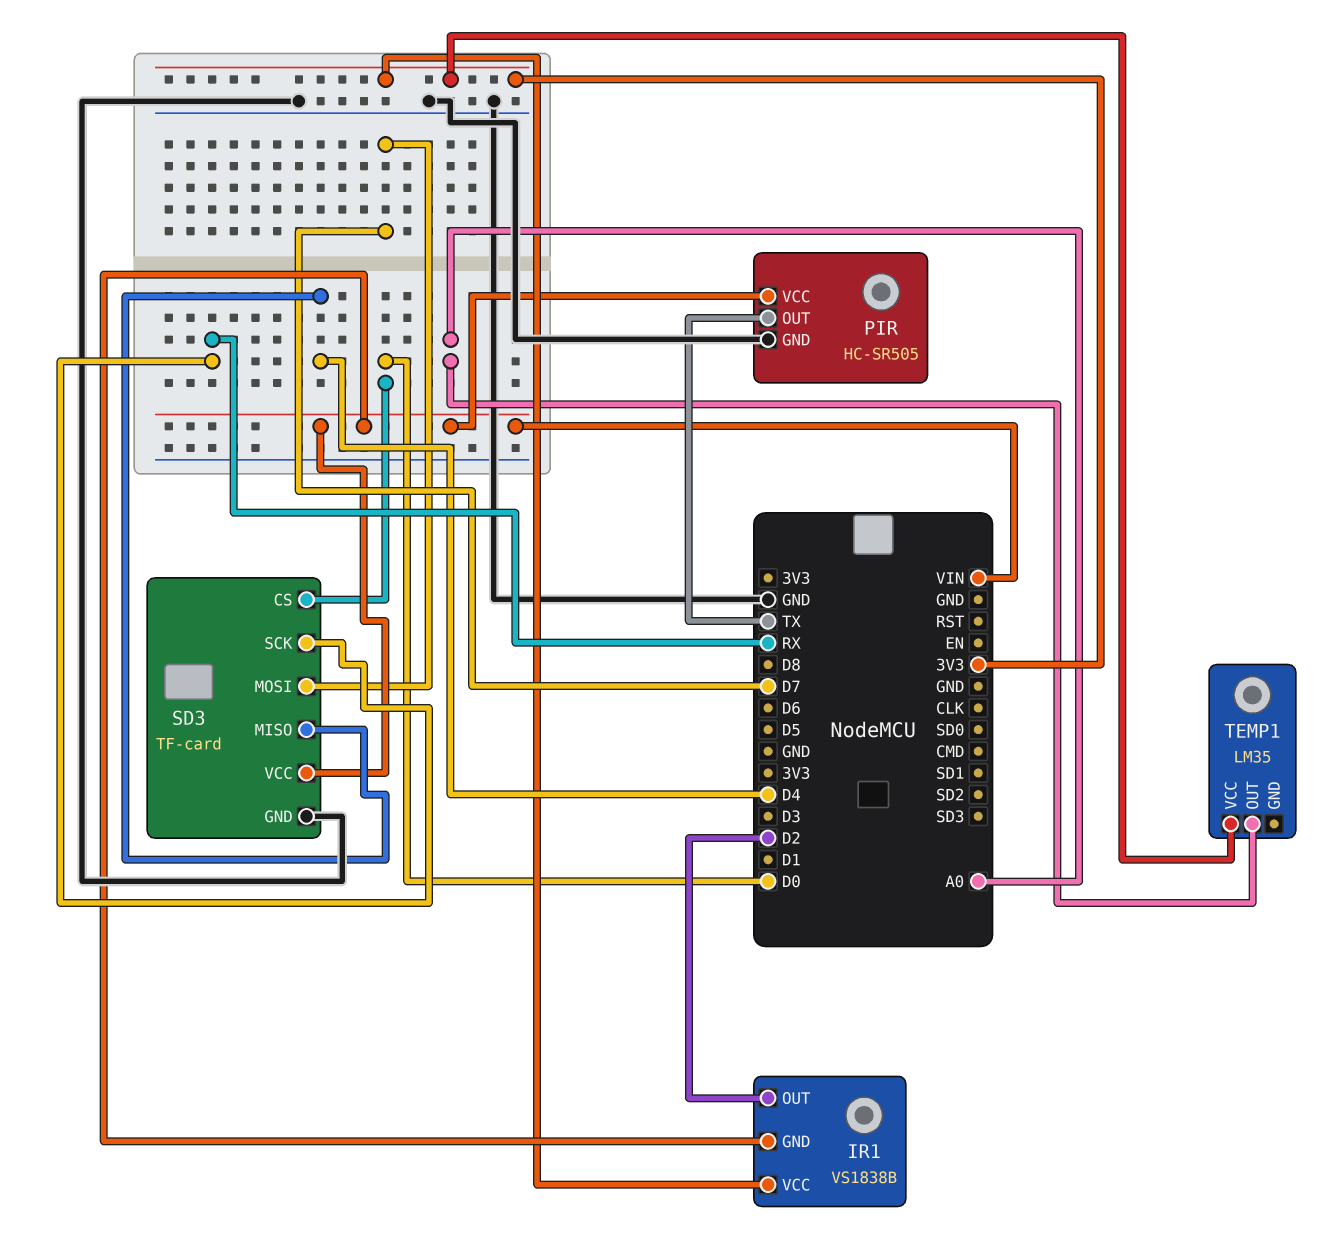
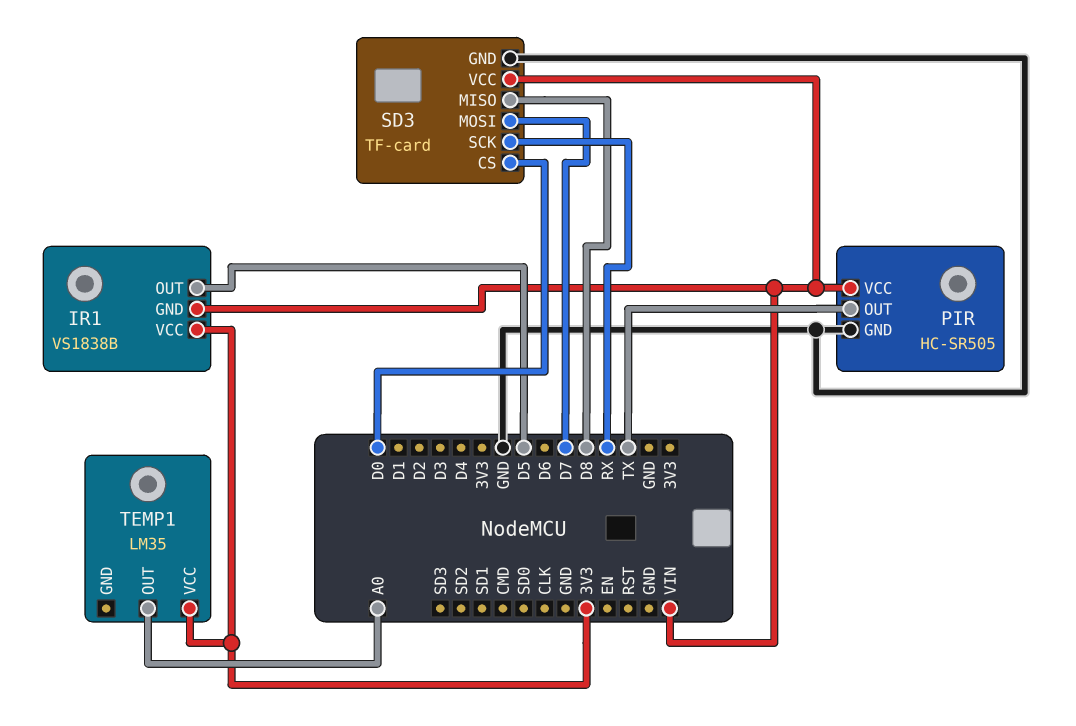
IR1 pin OUT: D2 -> D5
SD3 pin MISO: D4 -> D8

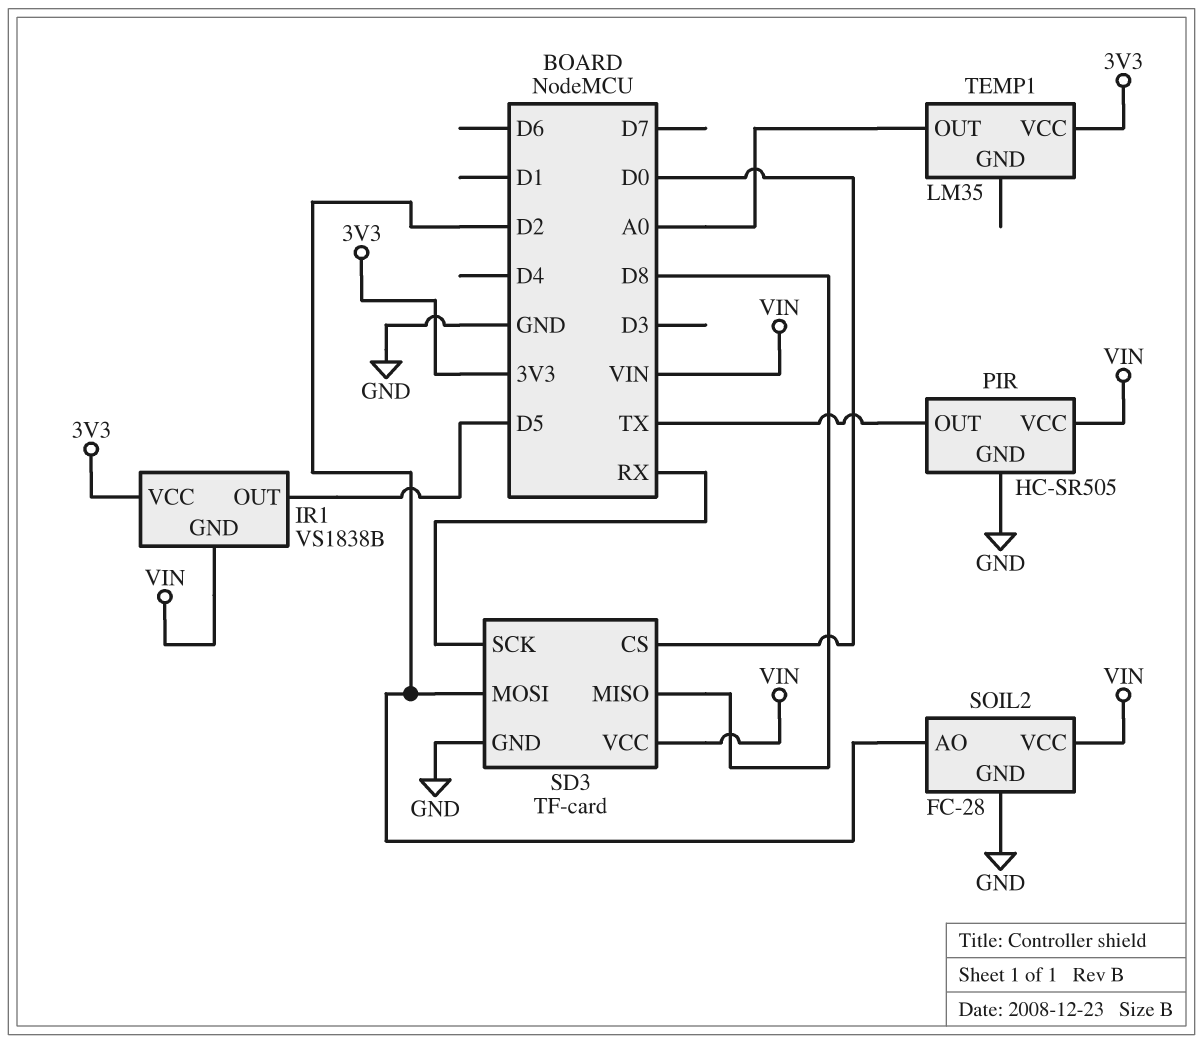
SD3 pin MOSI: D7 -> D2
SOIL2: none -> FC-28
SOIL2 pin AO: none -> D2
SOIL2 pin GND: none -> GND
SOIL2 pin VCC: none -> VIN

